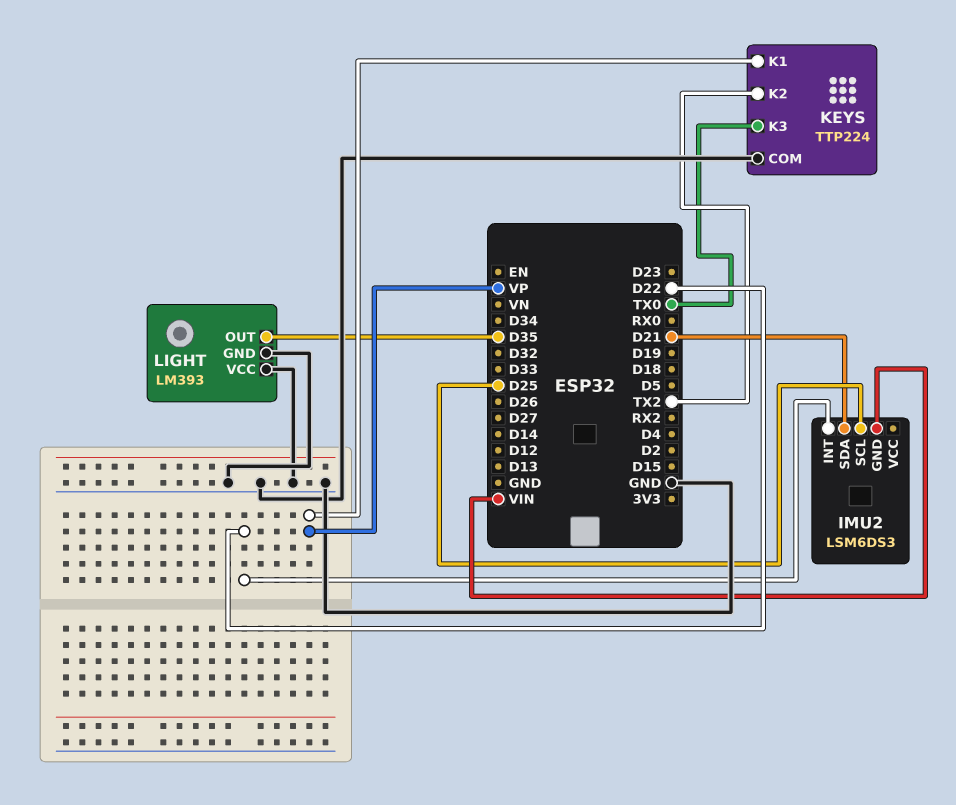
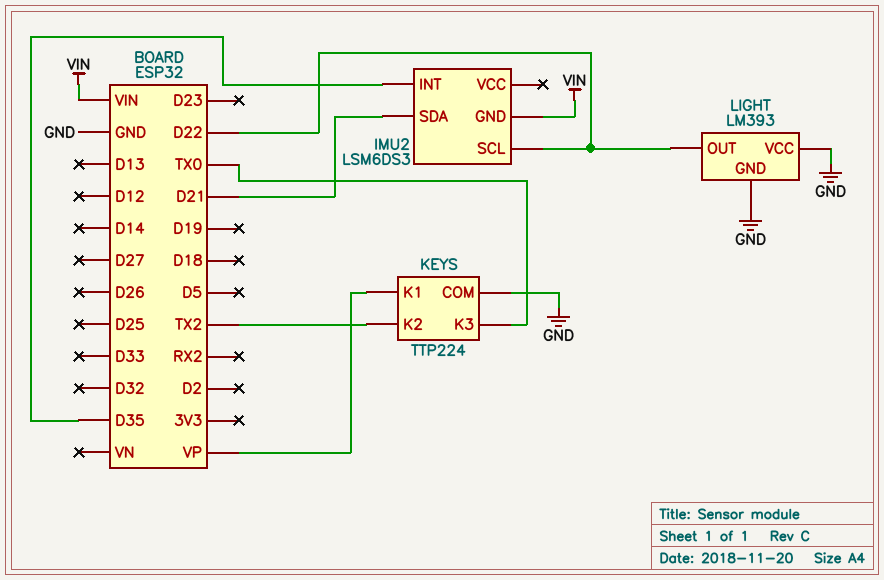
IMU2 pin INT: D22 -> D35
IMU2 pin SCL: D25 -> D22
LIGHT pin OUT: D35 -> D22

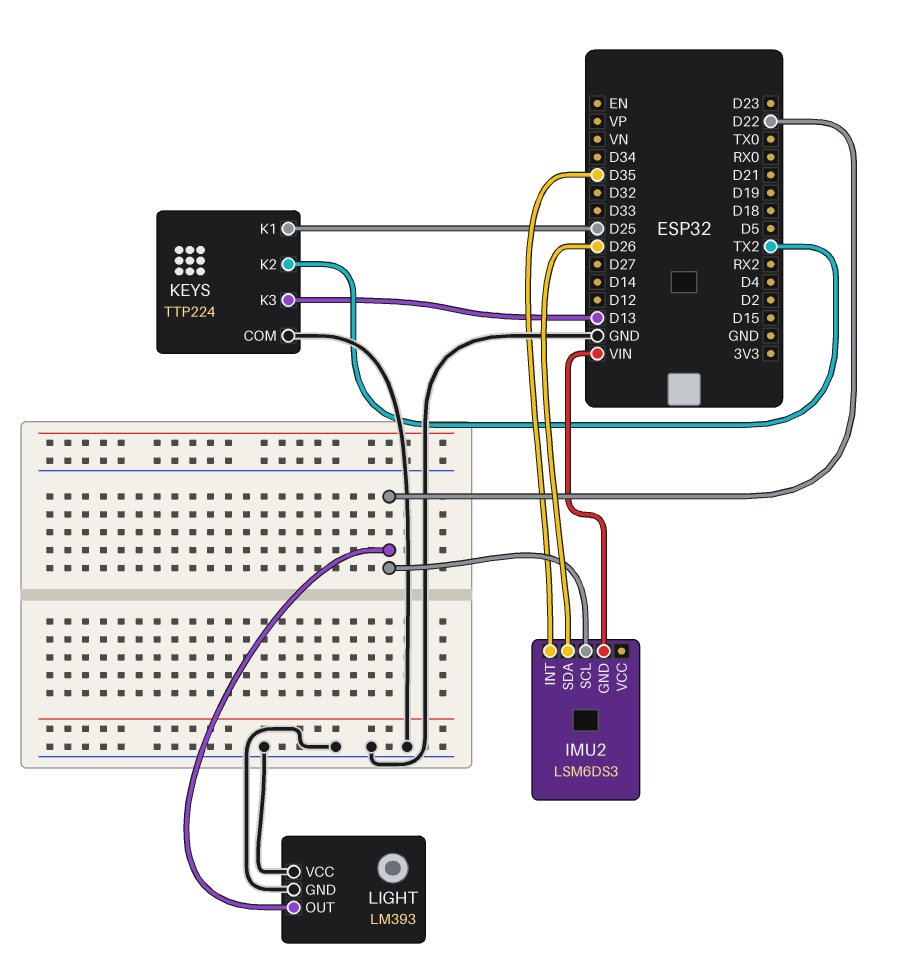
IMU2 pin SDA: D21 -> D26
KEYS pin K1: VP -> D25
KEYS pin K3: TX0 -> D13

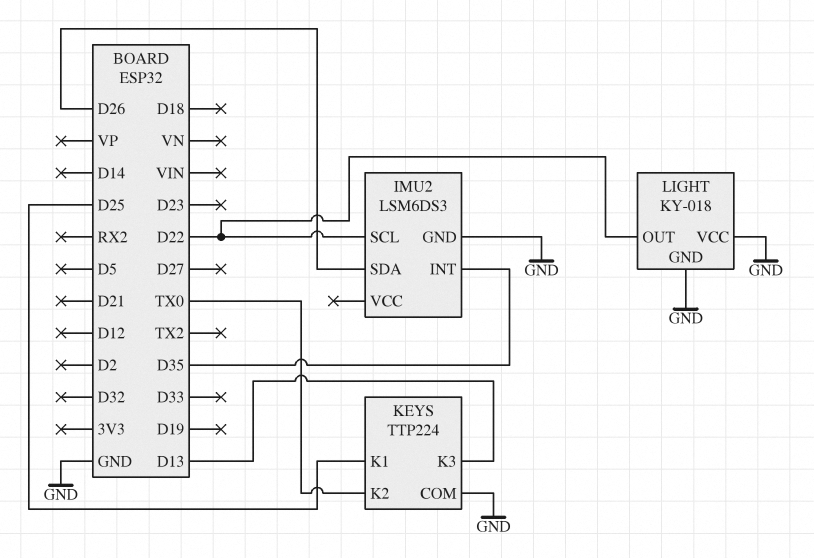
IMU2 pin GND: VIN -> GND
KEYS pin K2: TX2 -> TX0
LIGHT: LM393 -> KY-018

